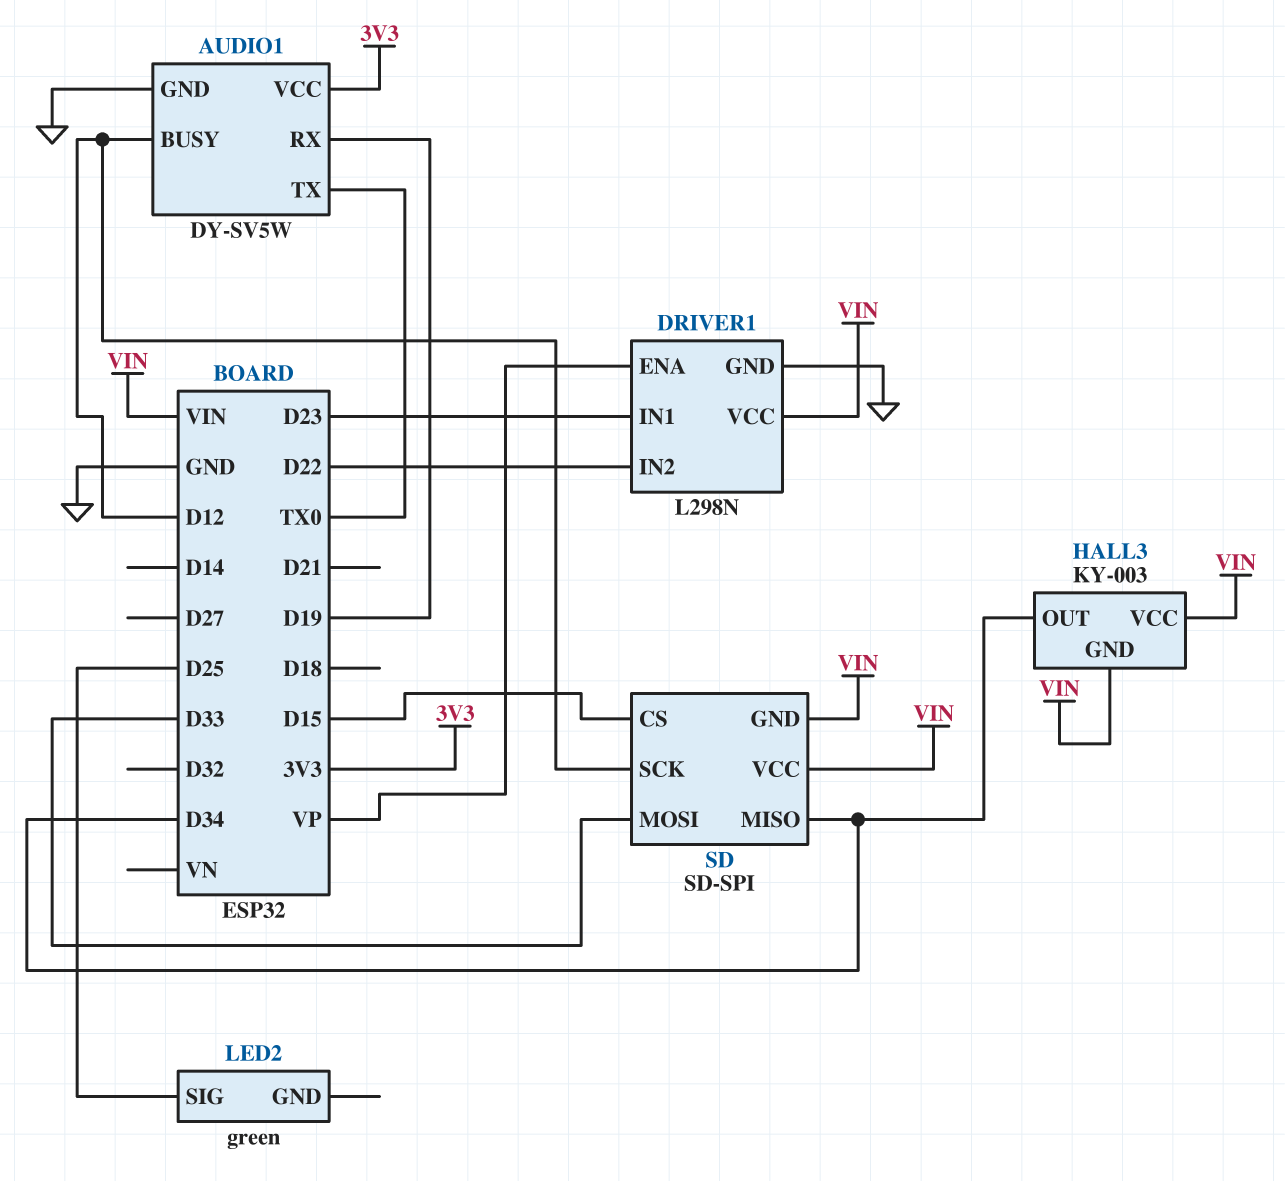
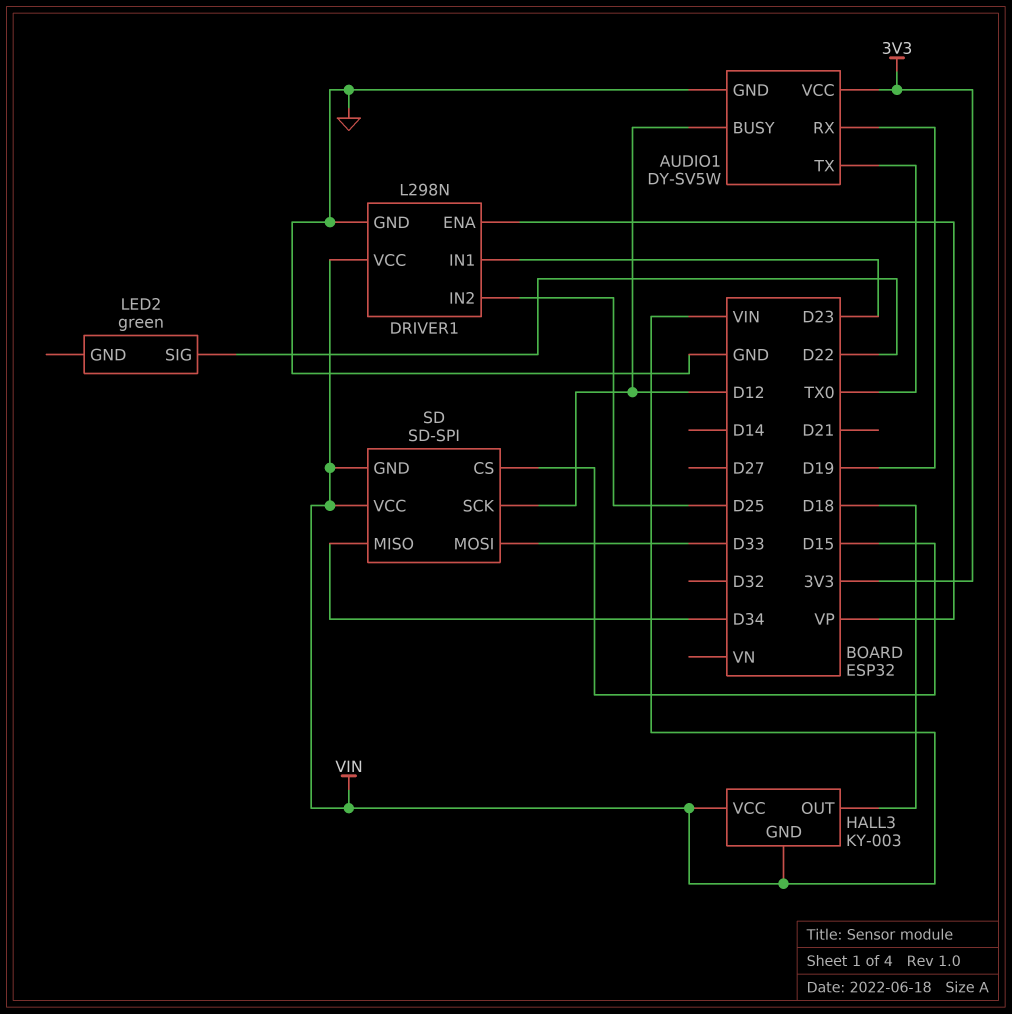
DRIVER1 pin IN2: D22 -> D25
HALL3 pin OUT: D34 -> D18
LED2 pin SIG: D25 -> D22

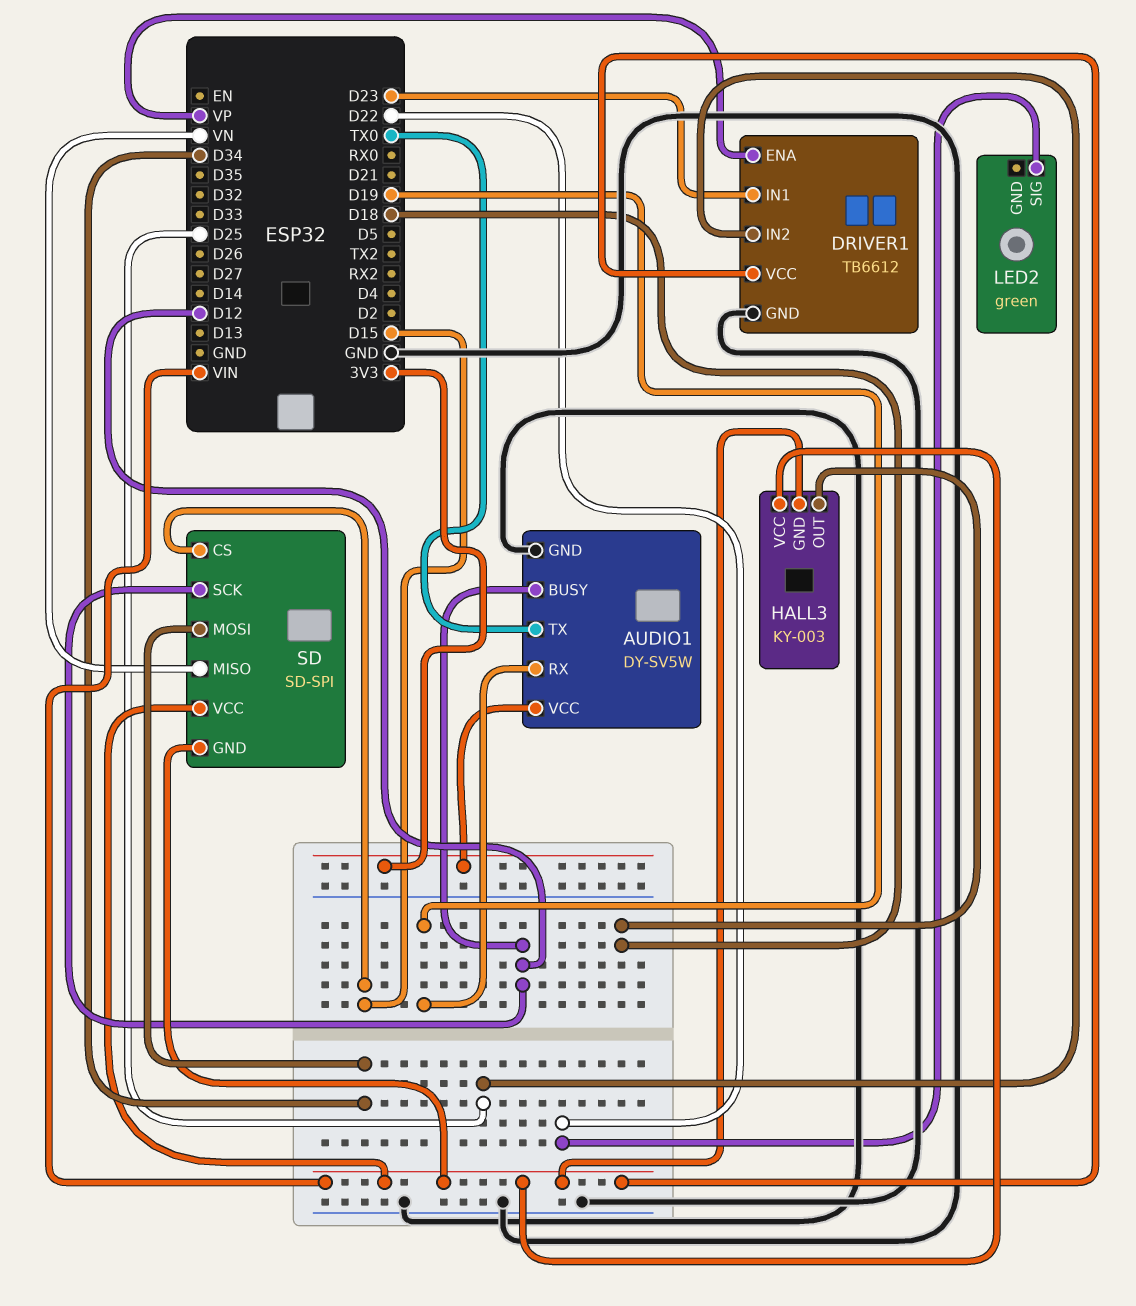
DRIVER1: L298N -> TB6612
SD pin MISO: D34 -> VN
SD pin MOSI: D33 -> D34

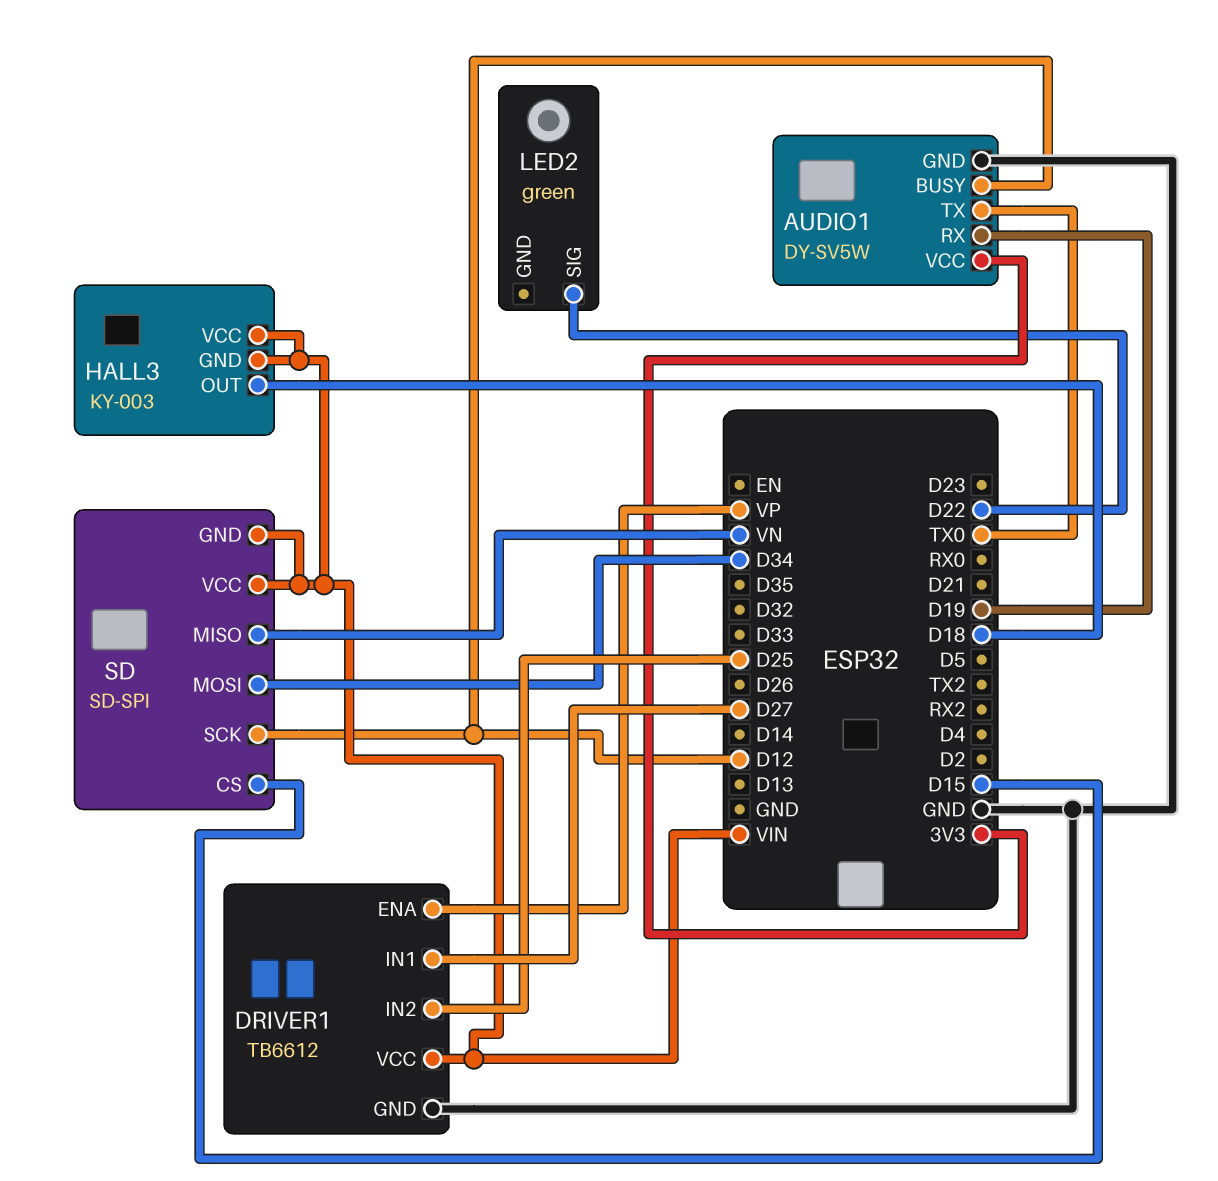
DRIVER1 pin IN1: D23 -> D27

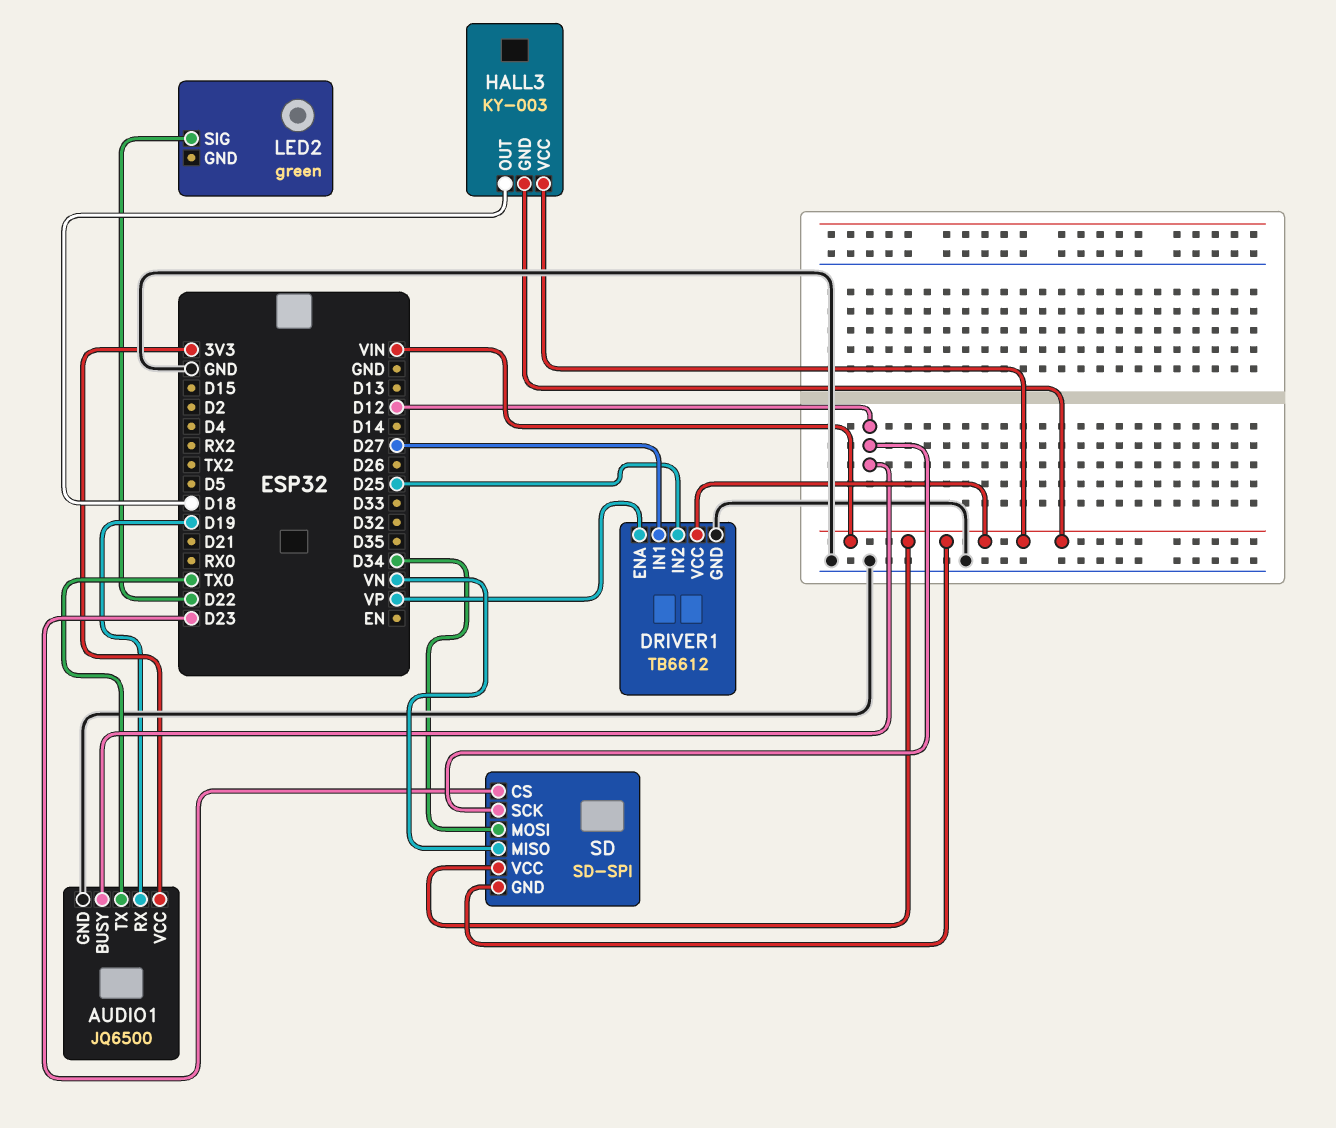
AUDIO1: DY-SV5W -> JQ6500
SD pin CS: D15 -> D23

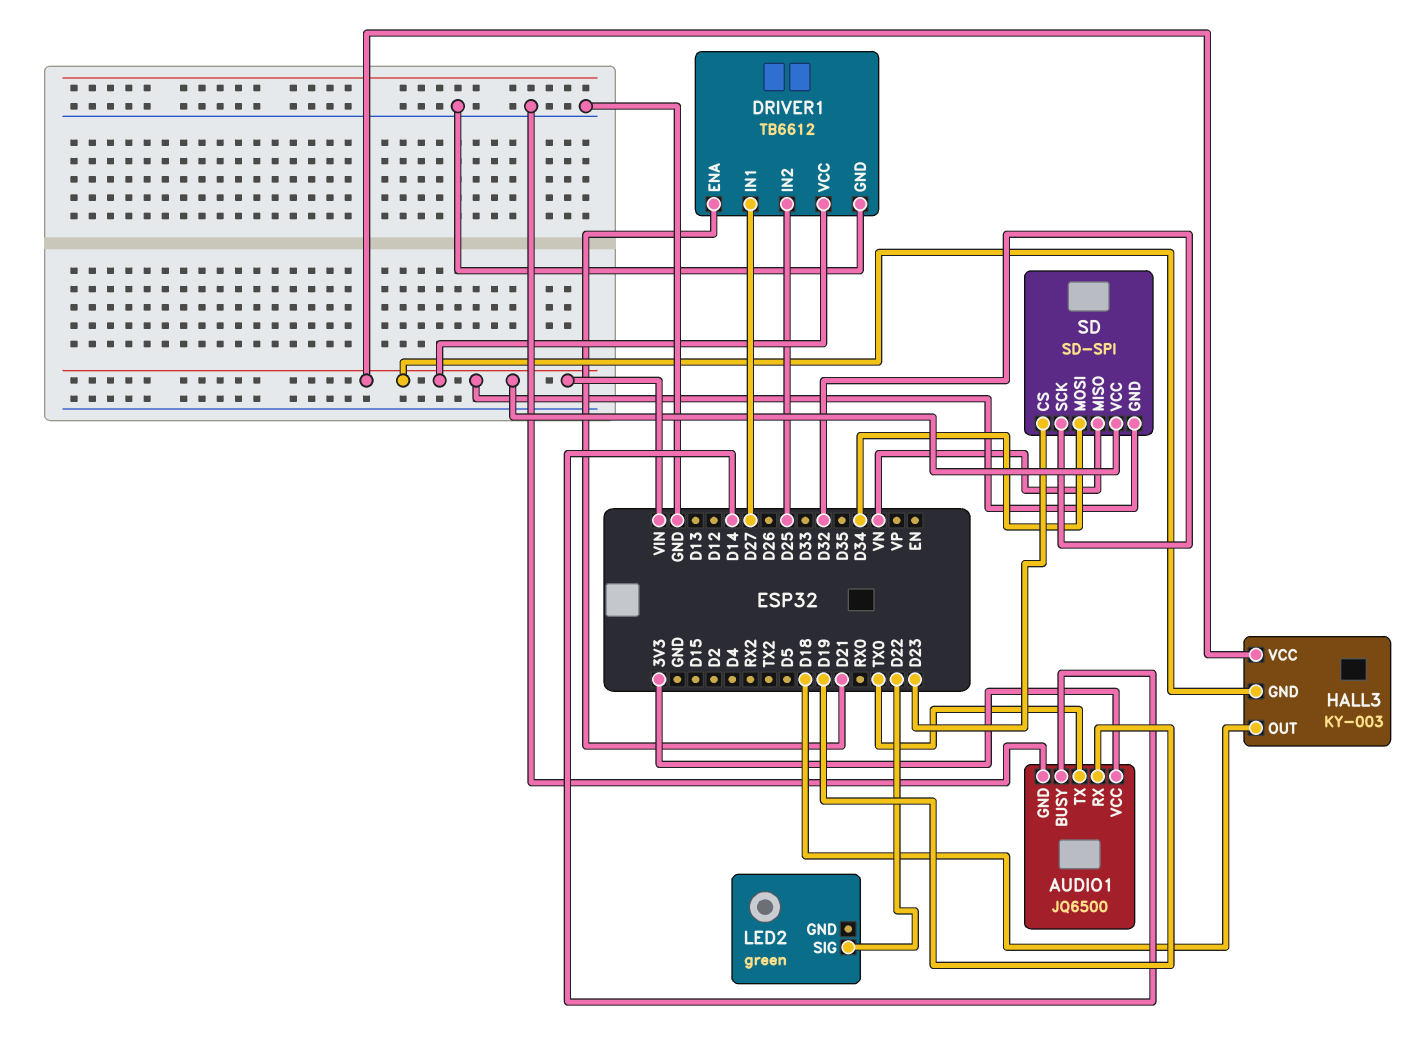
AUDIO1 pin BUSY: D12 -> D14
DRIVER1 pin ENA: VP -> D21
SD pin SCK: D12 -> D32

